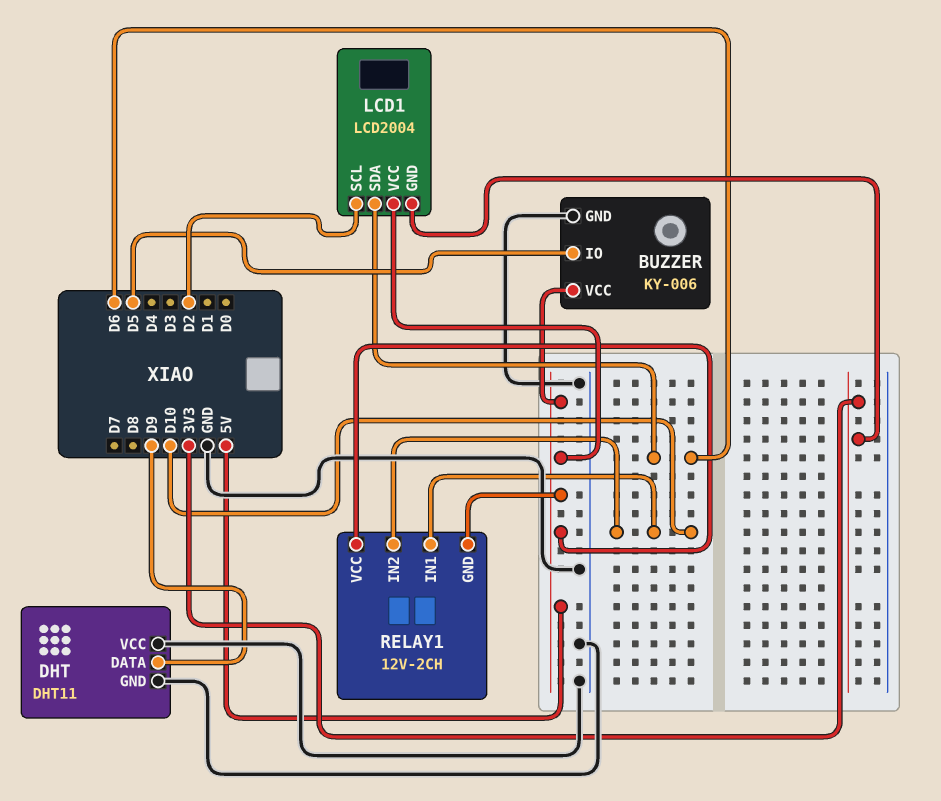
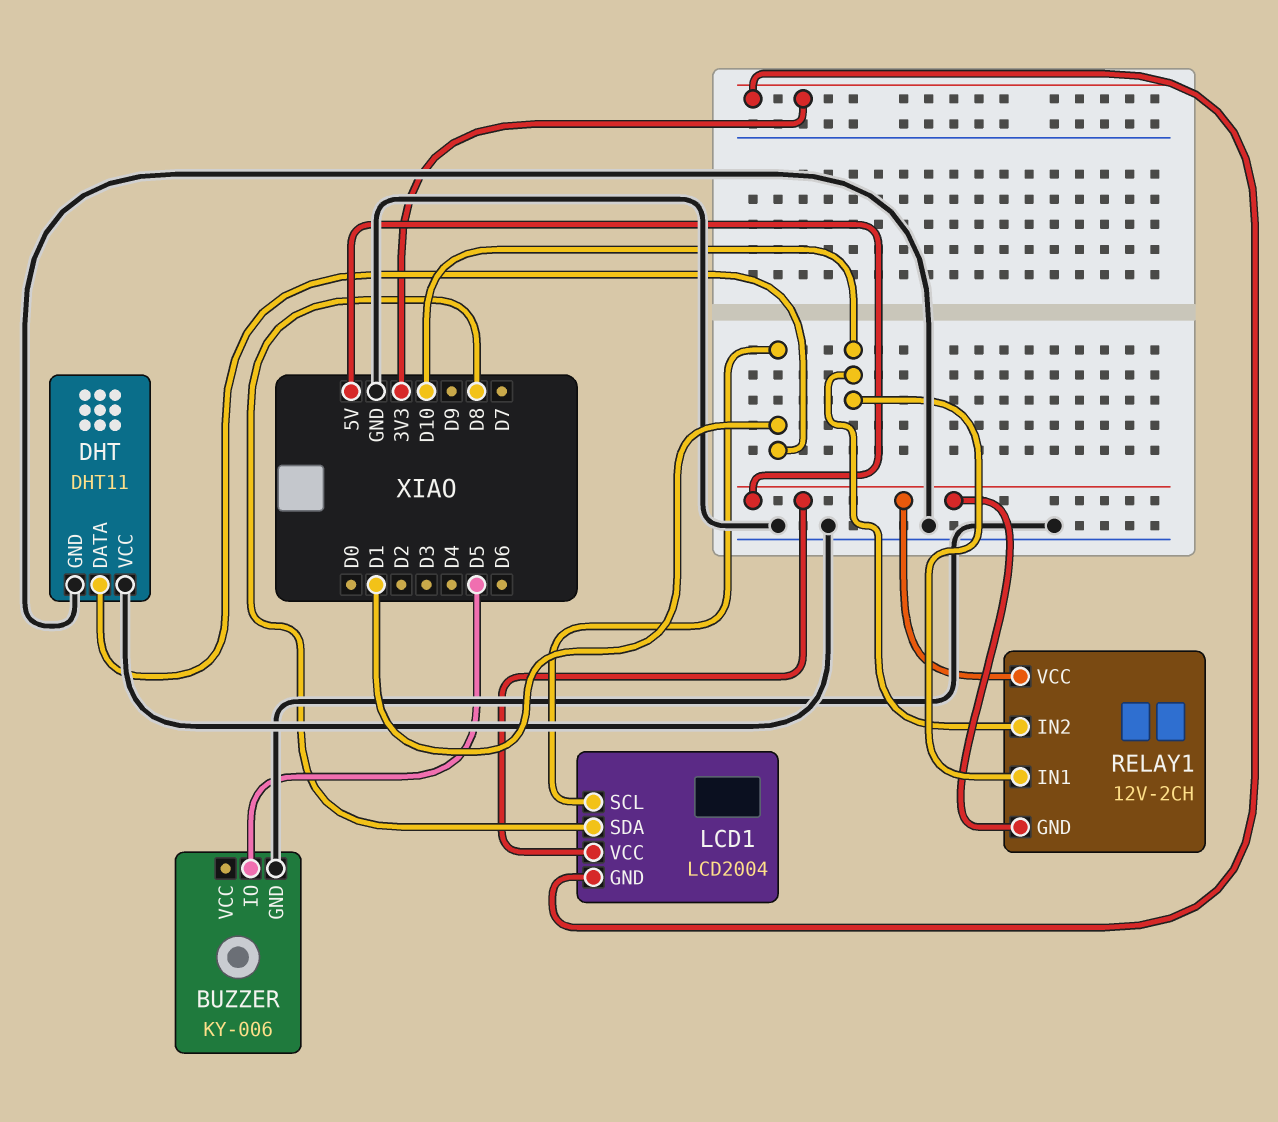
BUZZER pin VCC: 5V -> none
DHT pin DATA: D9 -> D1
LCD1 pin SCL: D2 -> D1
LCD1 pin SDA: D6 -> D8

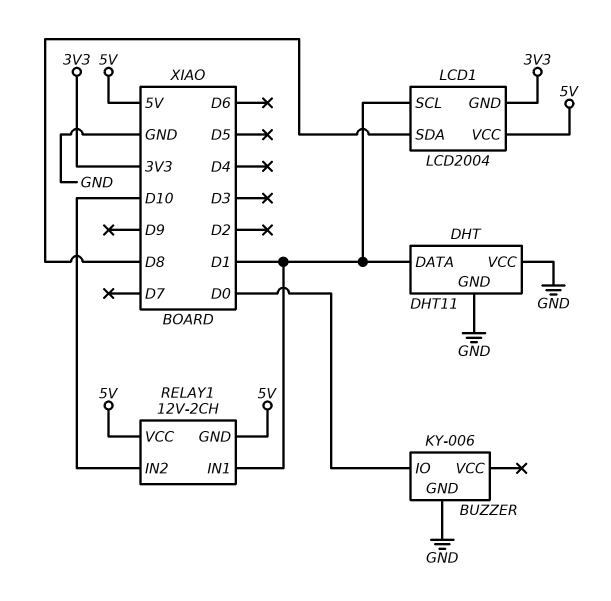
BUZZER pin IO: D5 -> D0
RELAY1 pin IN1: D10 -> D1

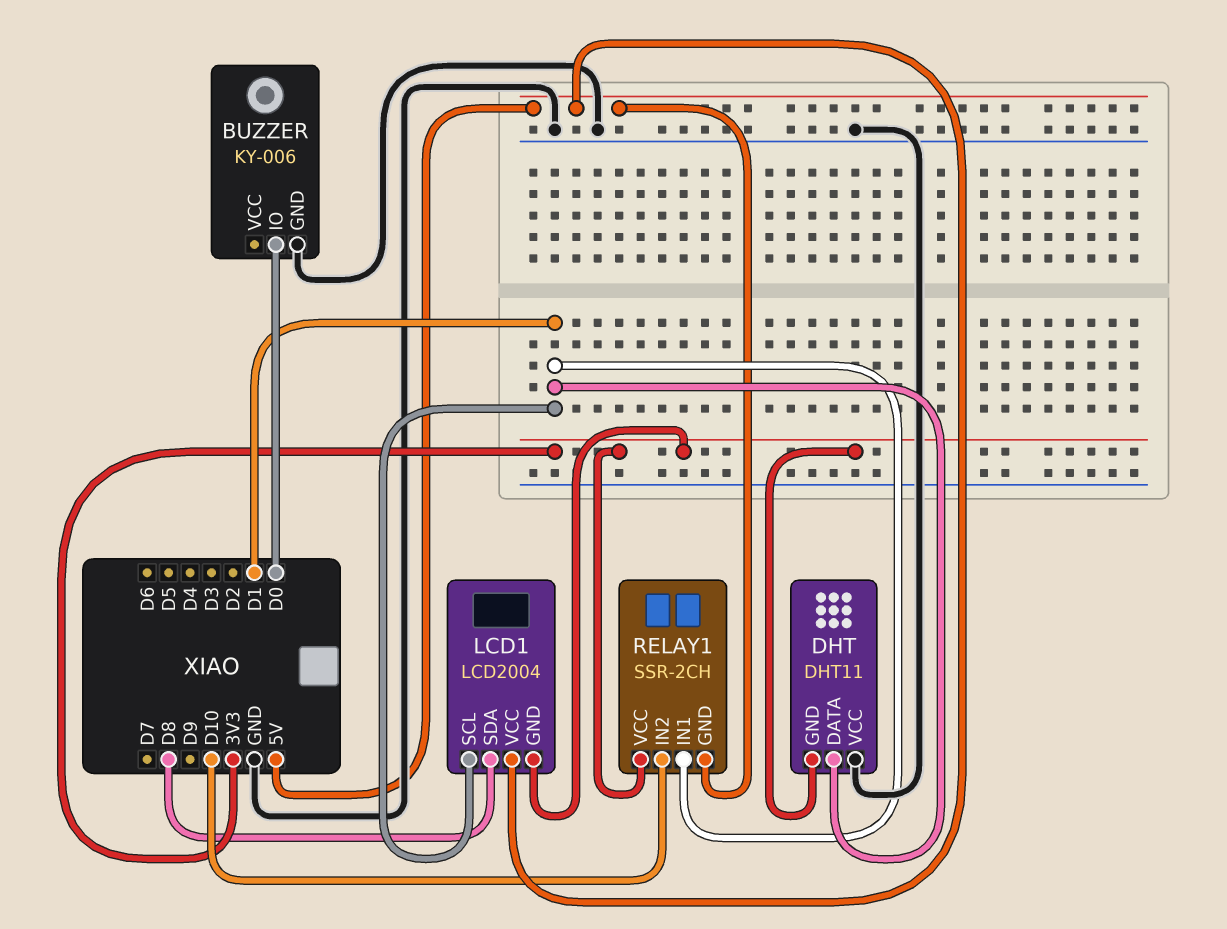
DHT pin GND: GND -> 3V3
RELAY1: 12V-2CH -> SSR-2CH
RELAY1 pin VCC: 5V -> 3V3

